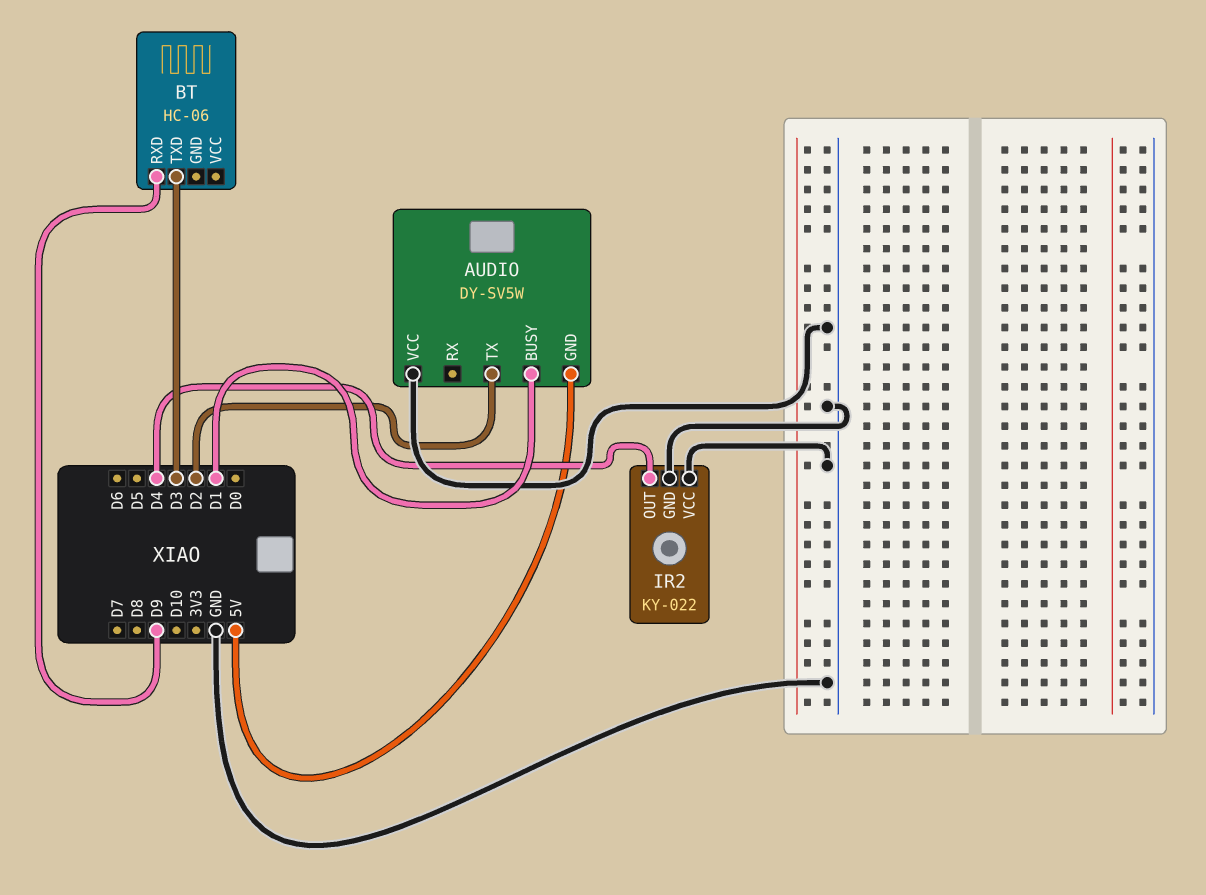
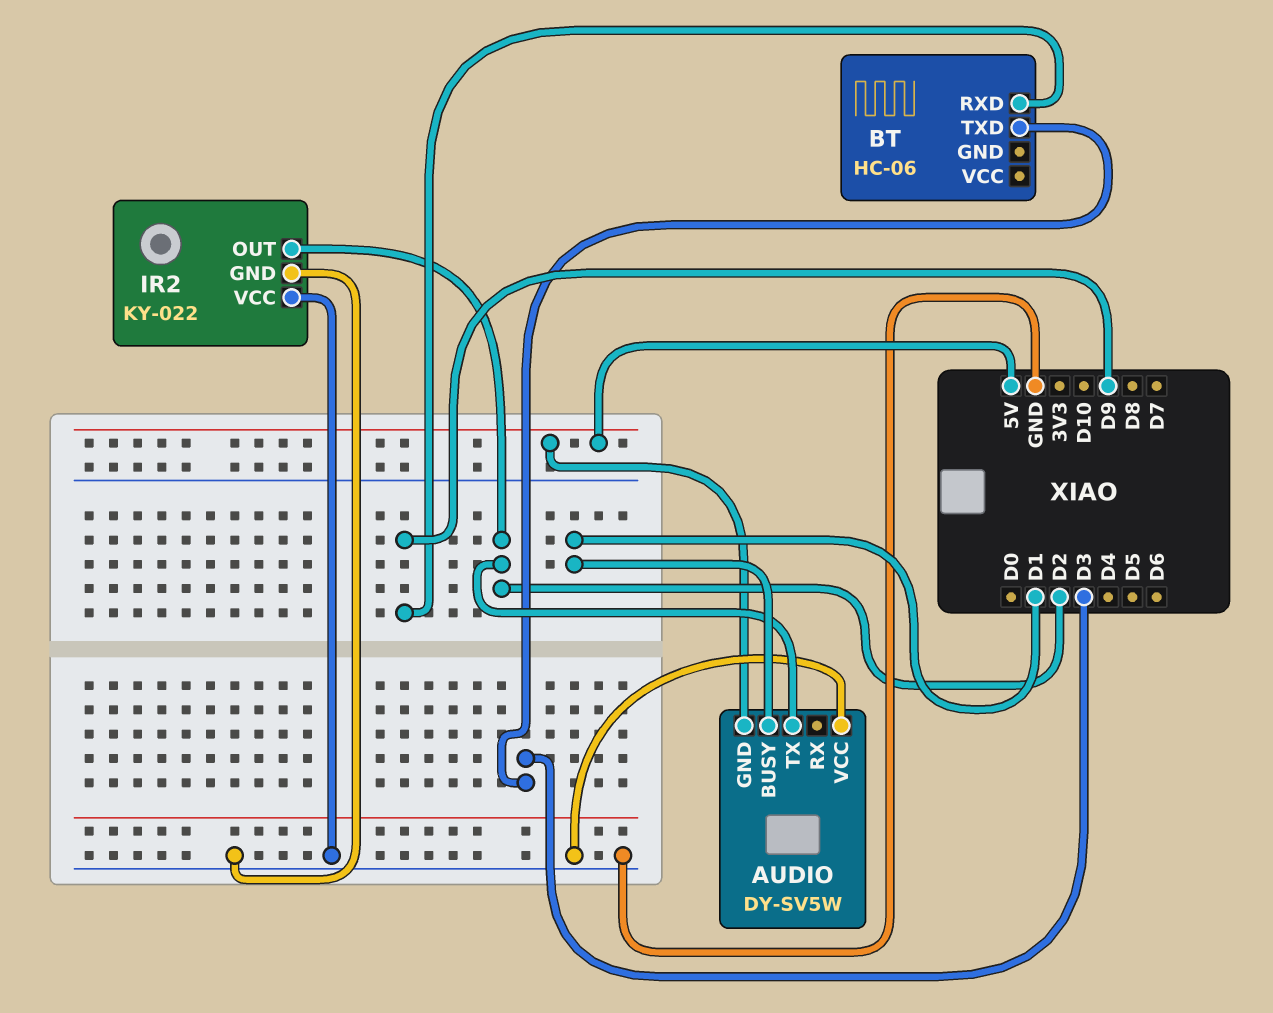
IR2 pin OUT: D4 -> D2

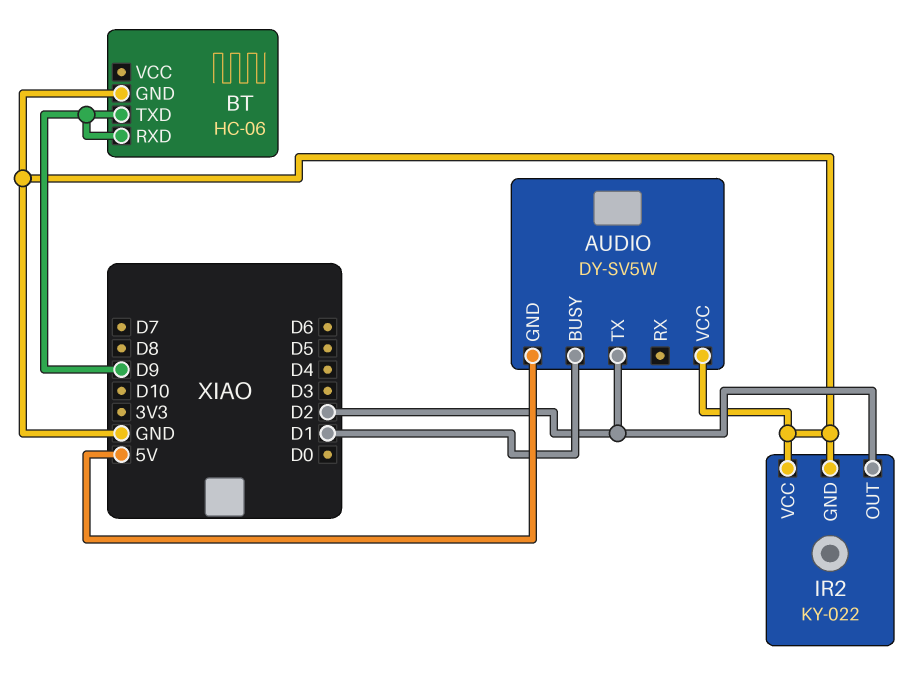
BT pin GND: none -> GND
BT pin TXD: D3 -> D9

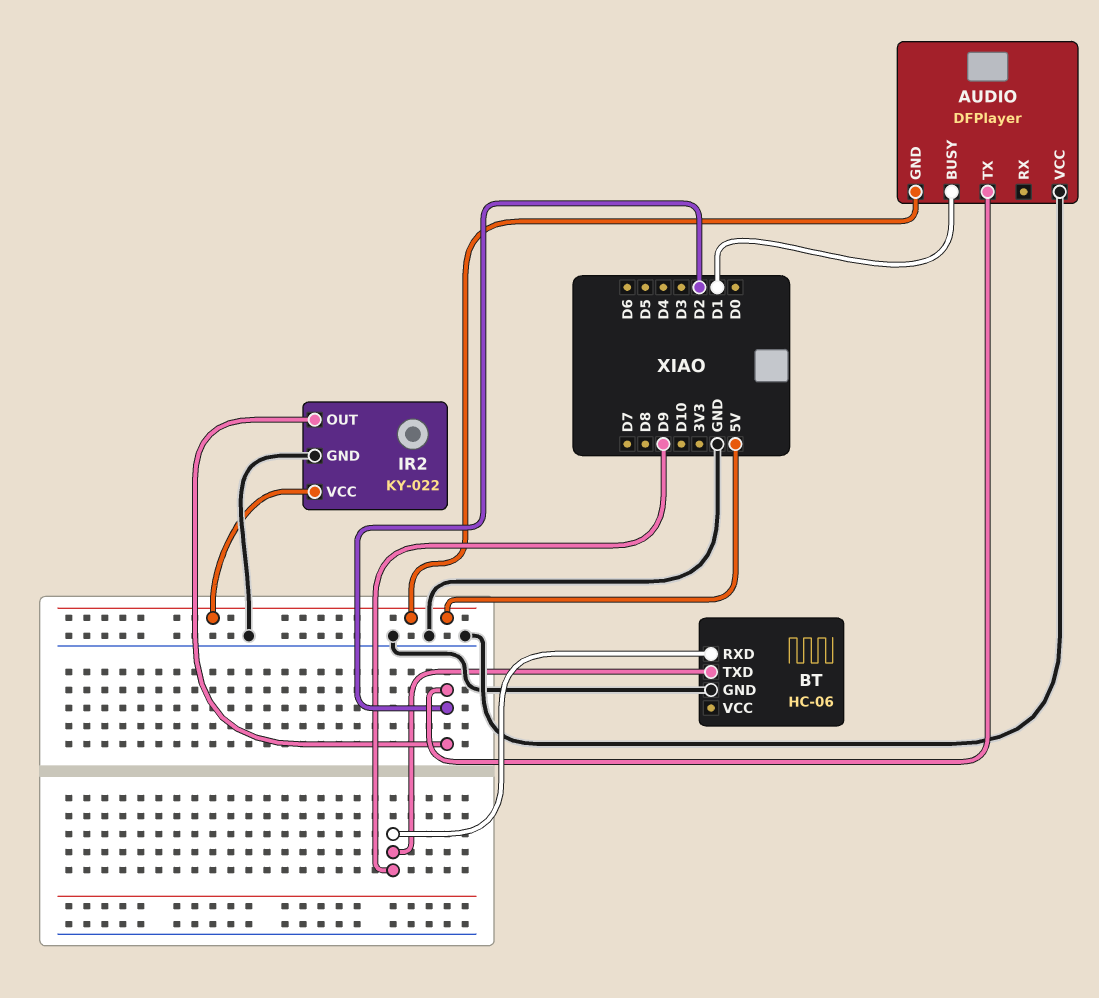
AUDIO: DY-SV5W -> DFPlayer
IR2 pin VCC: GND -> 5V

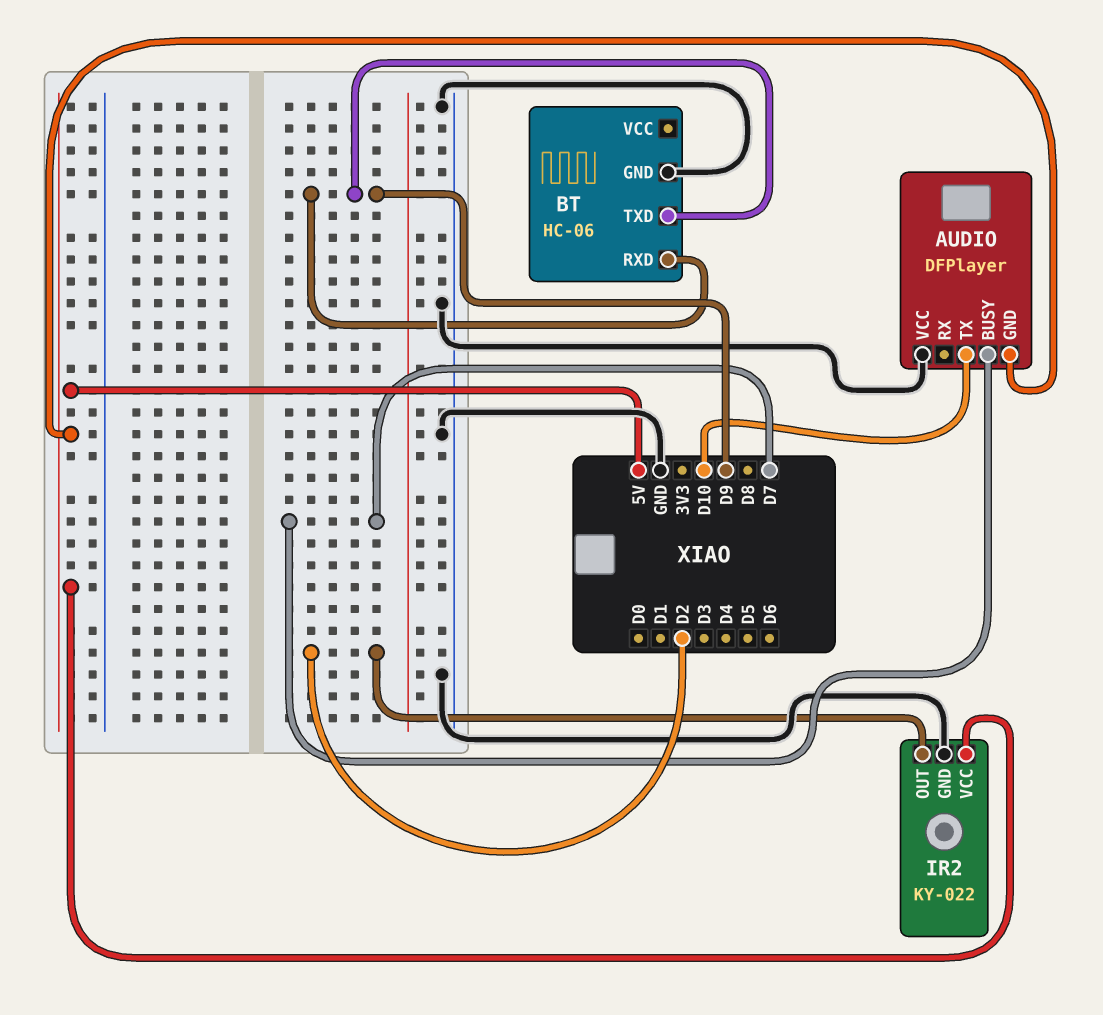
AUDIO pin BUSY: D1 -> D7
AUDIO pin TX: D2 -> D10

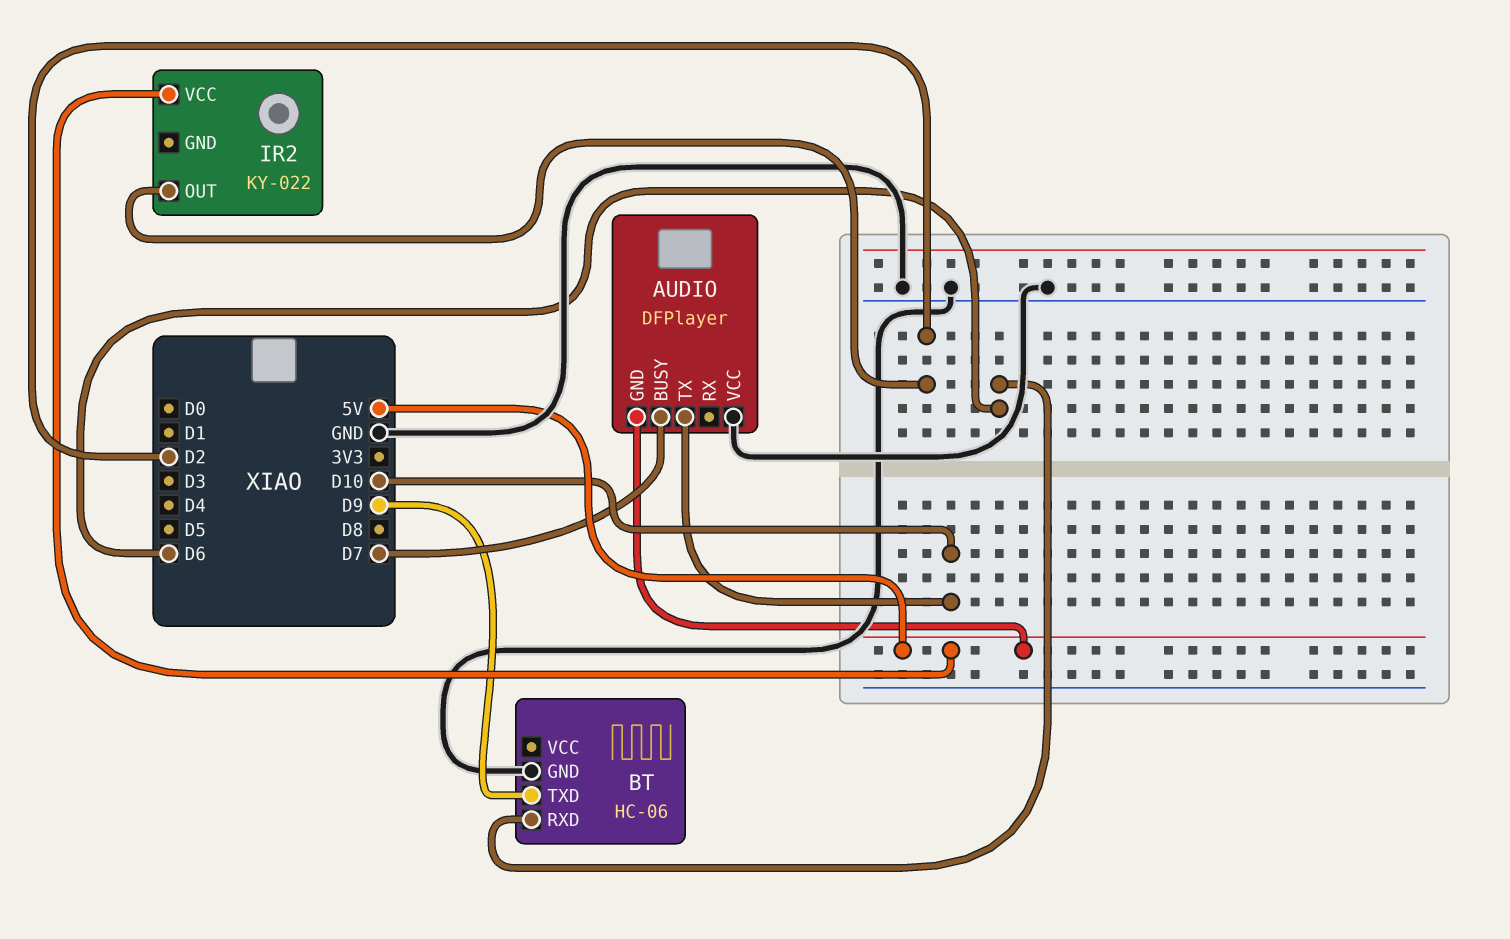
BT pin RXD: D9 -> D6
IR2 pin GND: GND -> none

